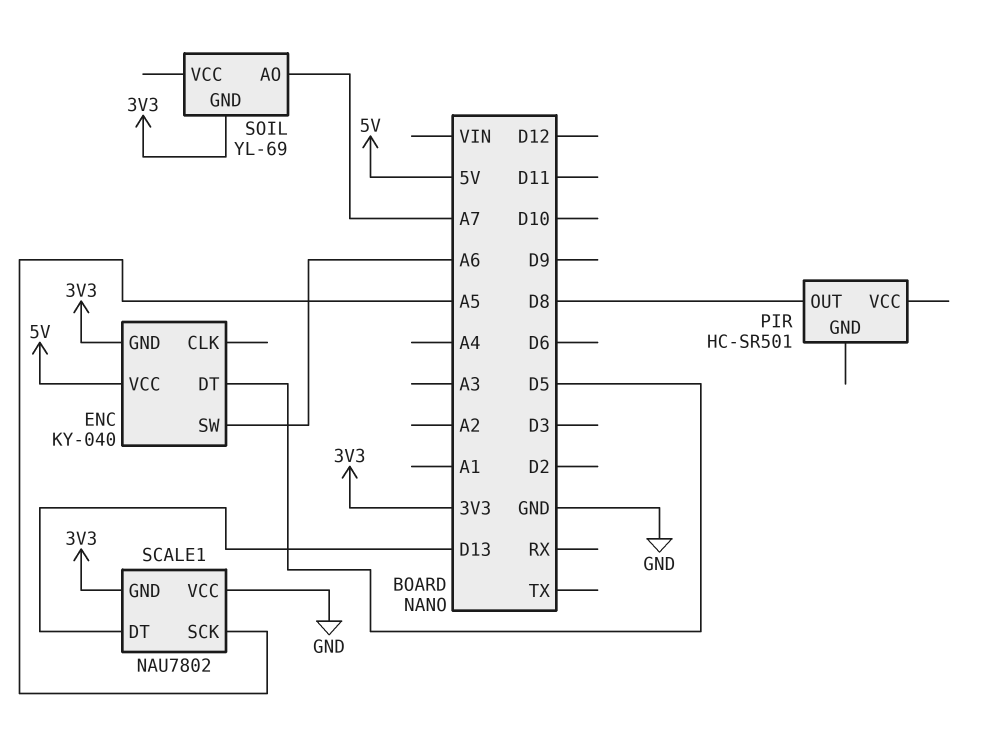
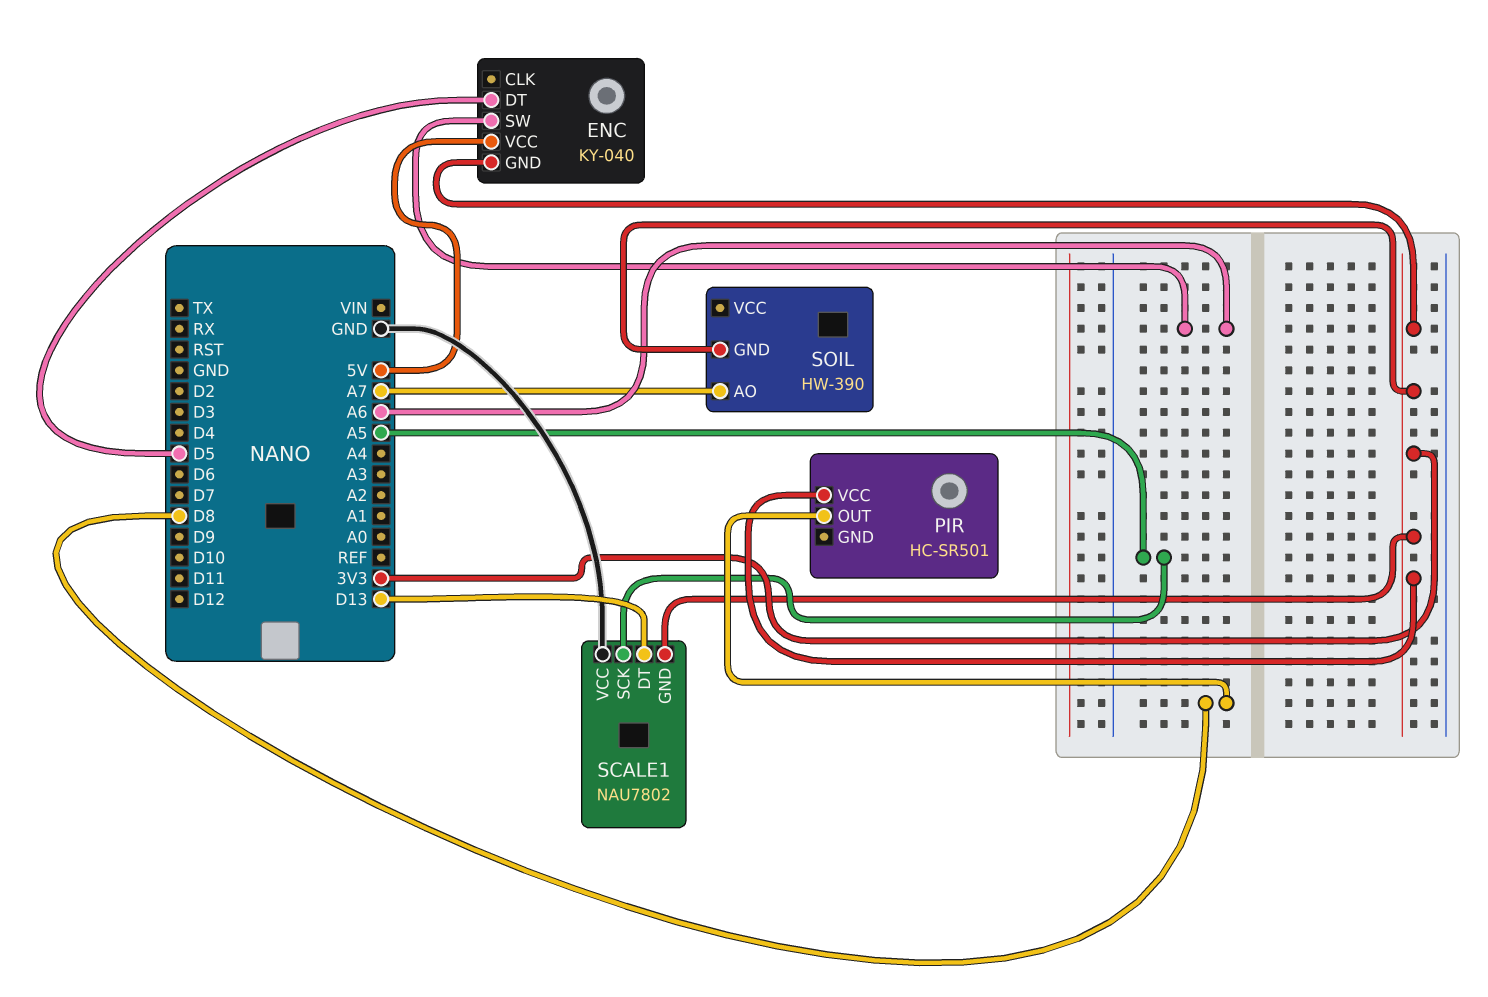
PIR pin VCC: none -> 3V3
SOIL: YL-69 -> HW-390

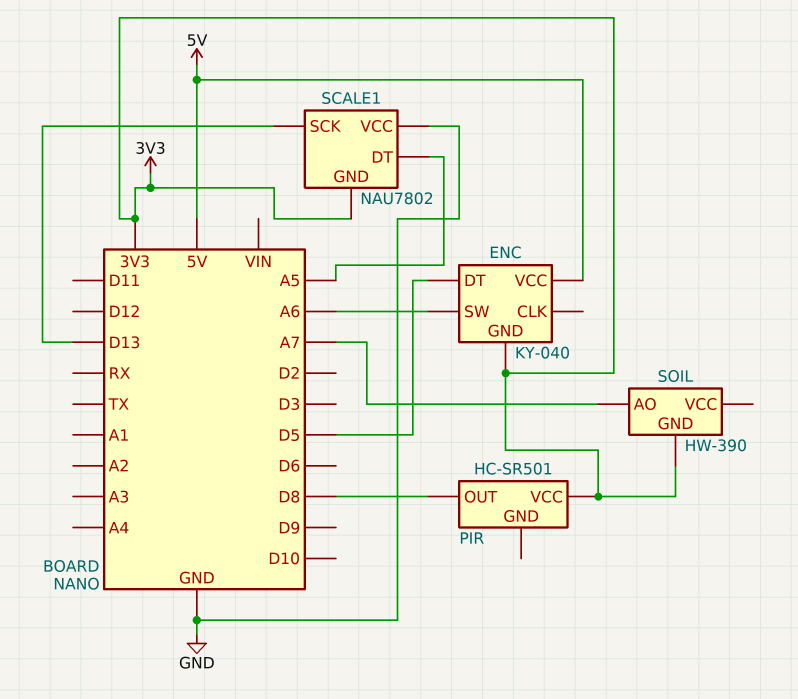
SCALE1 pin DT: D13 -> A5
SCALE1 pin SCK: A5 -> D13

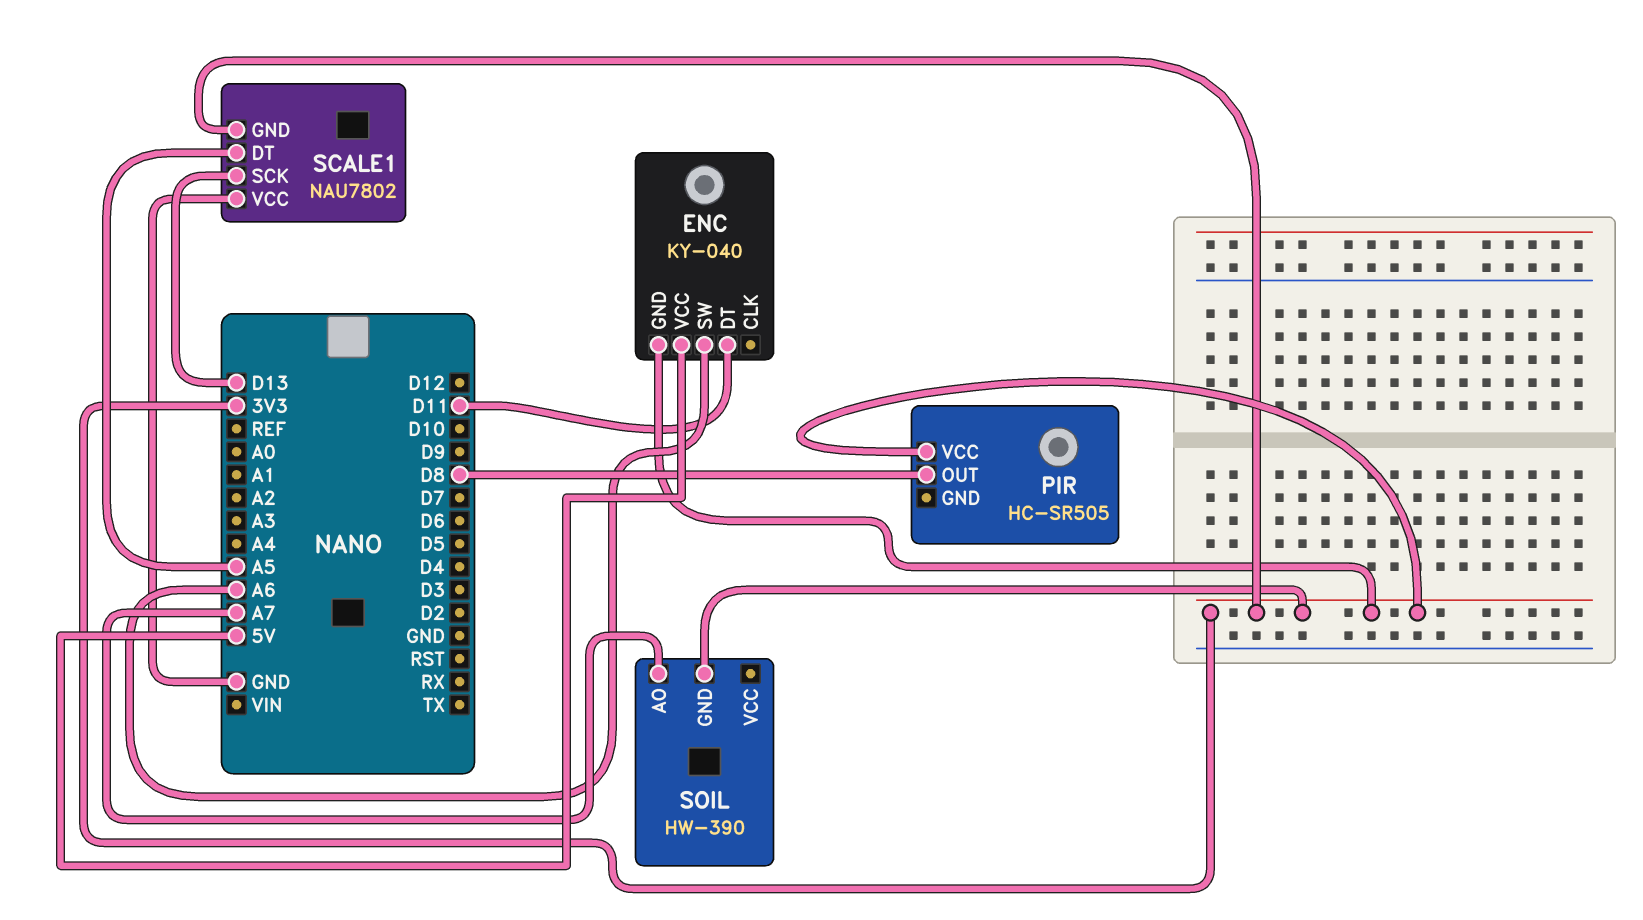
ENC pin DT: D5 -> D11
PIR: HC-SR501 -> HC-SR505

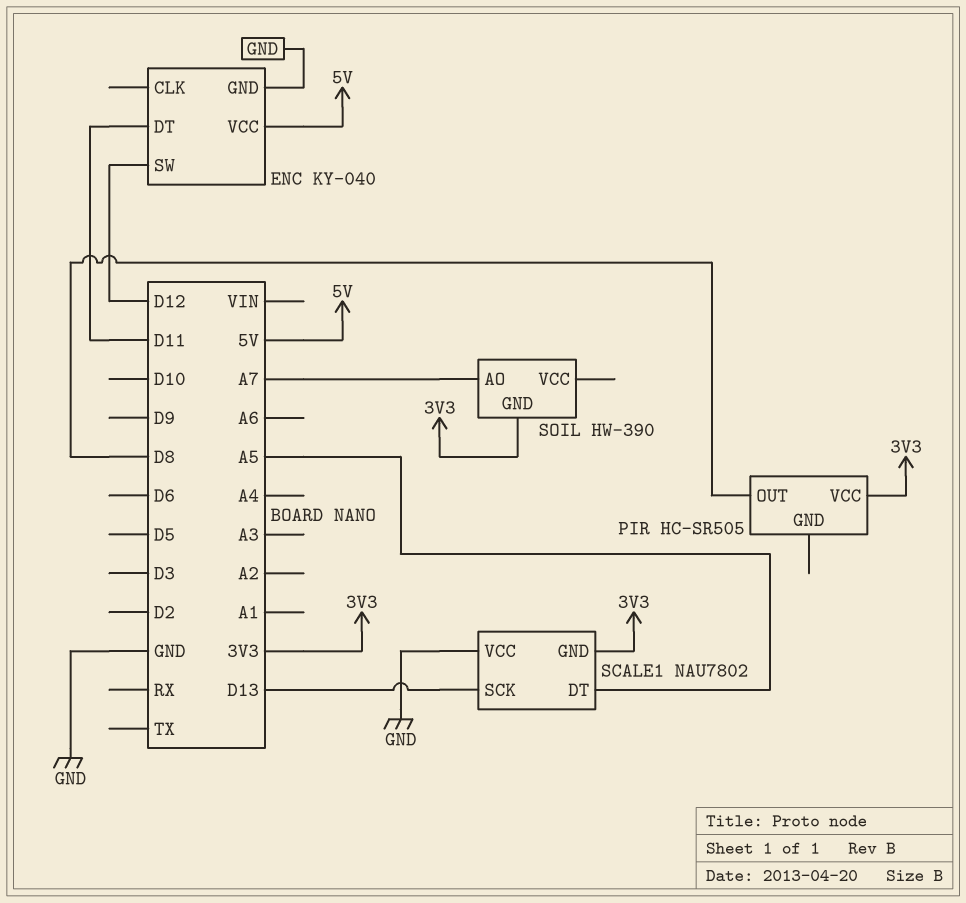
ENC pin GND: 3V3 -> GND
ENC pin SW: A6 -> D12

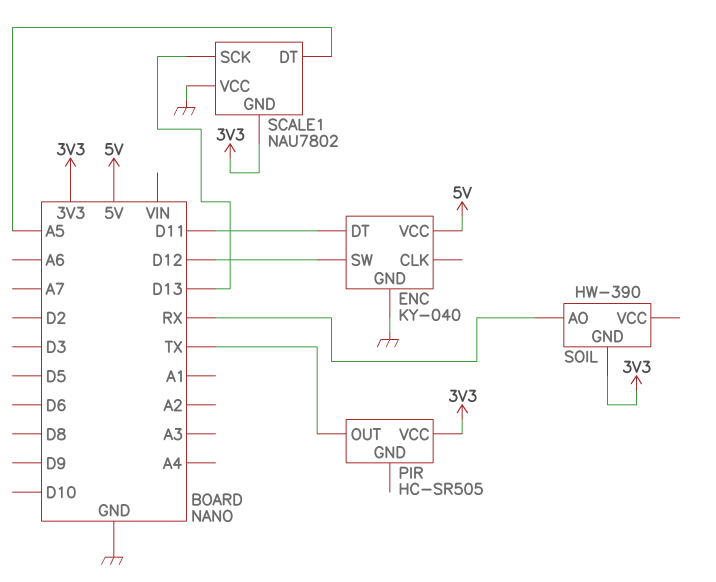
PIR pin OUT: D8 -> TX
SOIL pin AO: A7 -> RX

